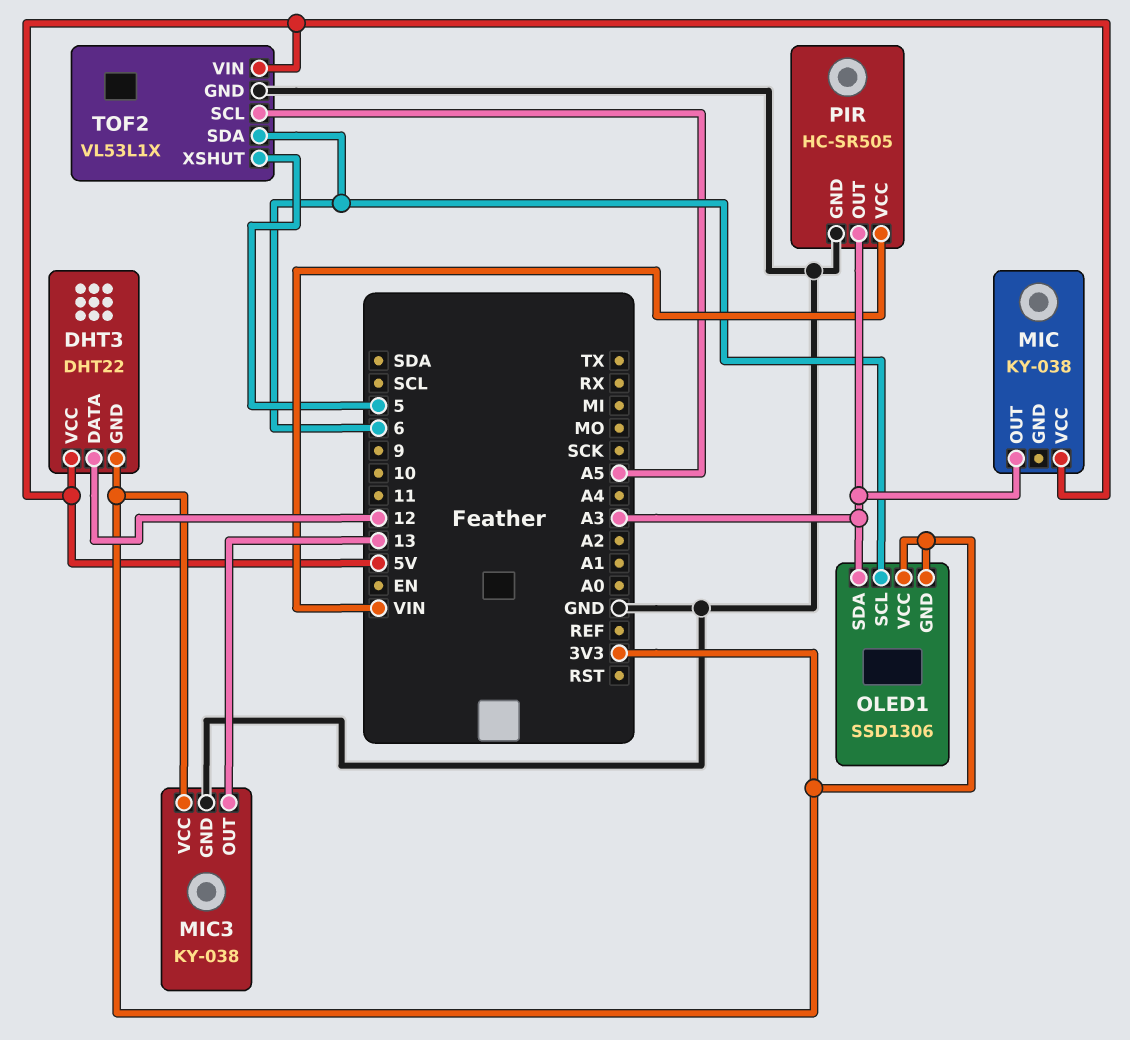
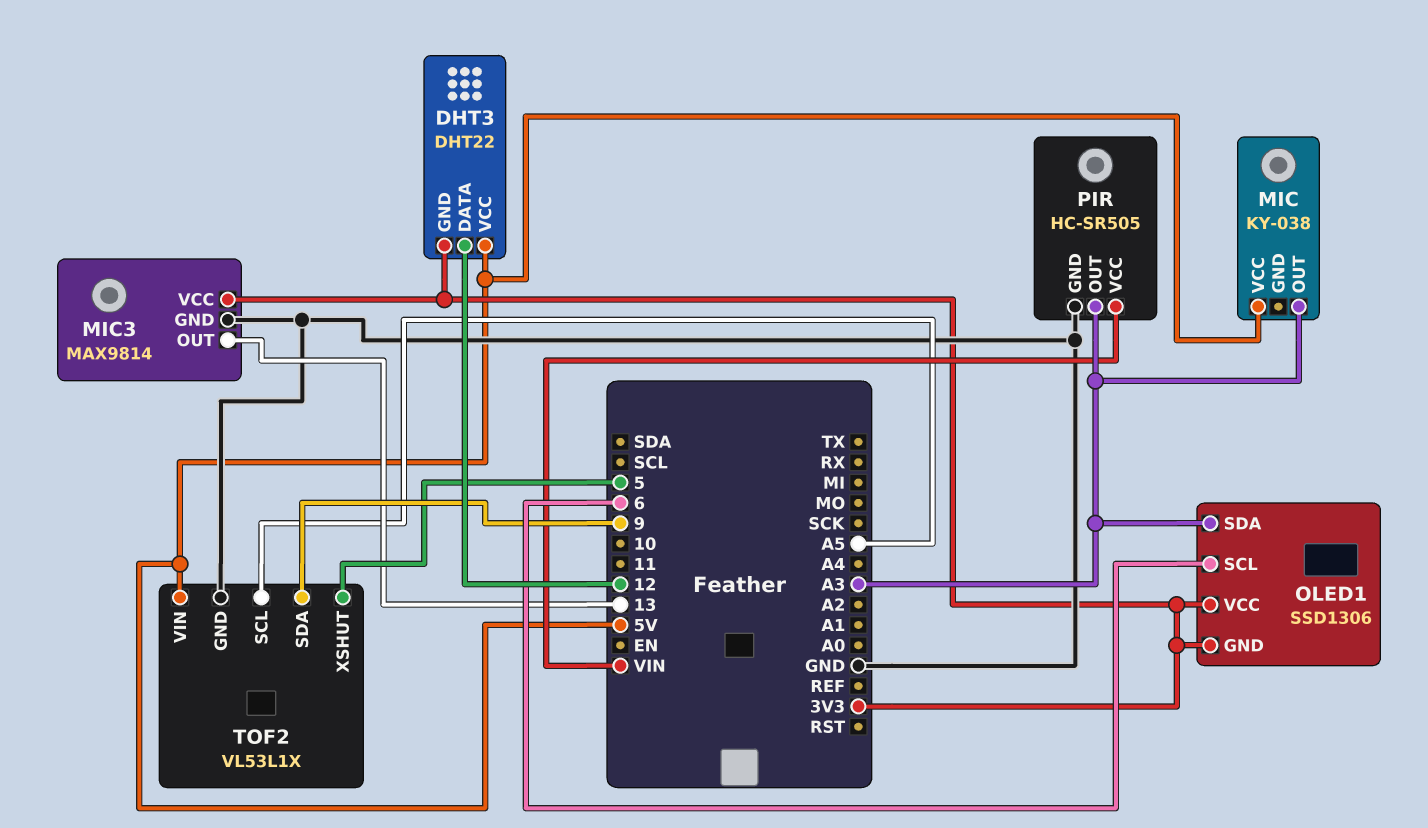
MIC3: KY-038 -> MAX9814
TOF2 pin SDA: 6 -> 9

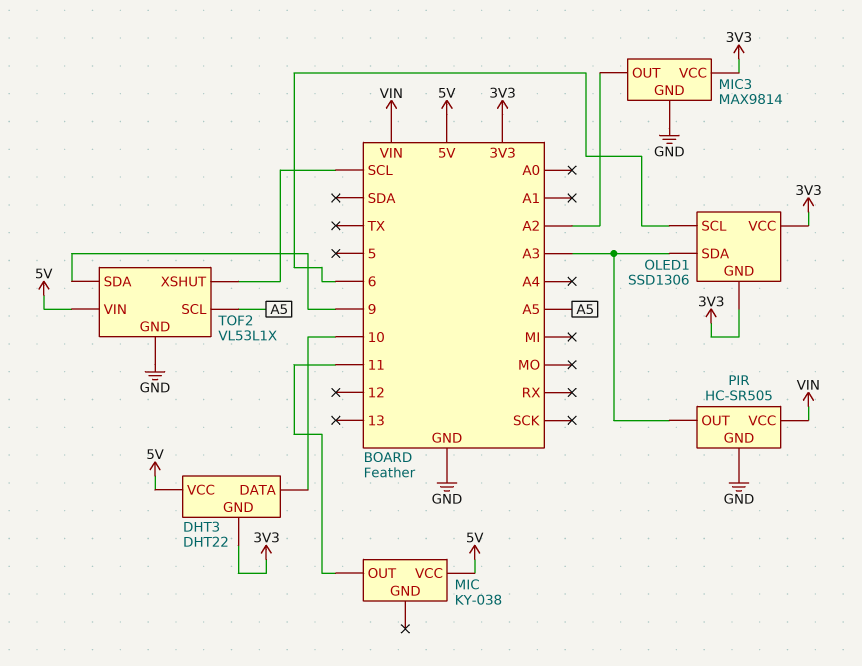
DHT3 pin DATA: 12 -> 10
MIC pin OUT: A3 -> 11
MIC3 pin OUT: 13 -> A2
TOF2 pin XSHUT: 5 -> SCL

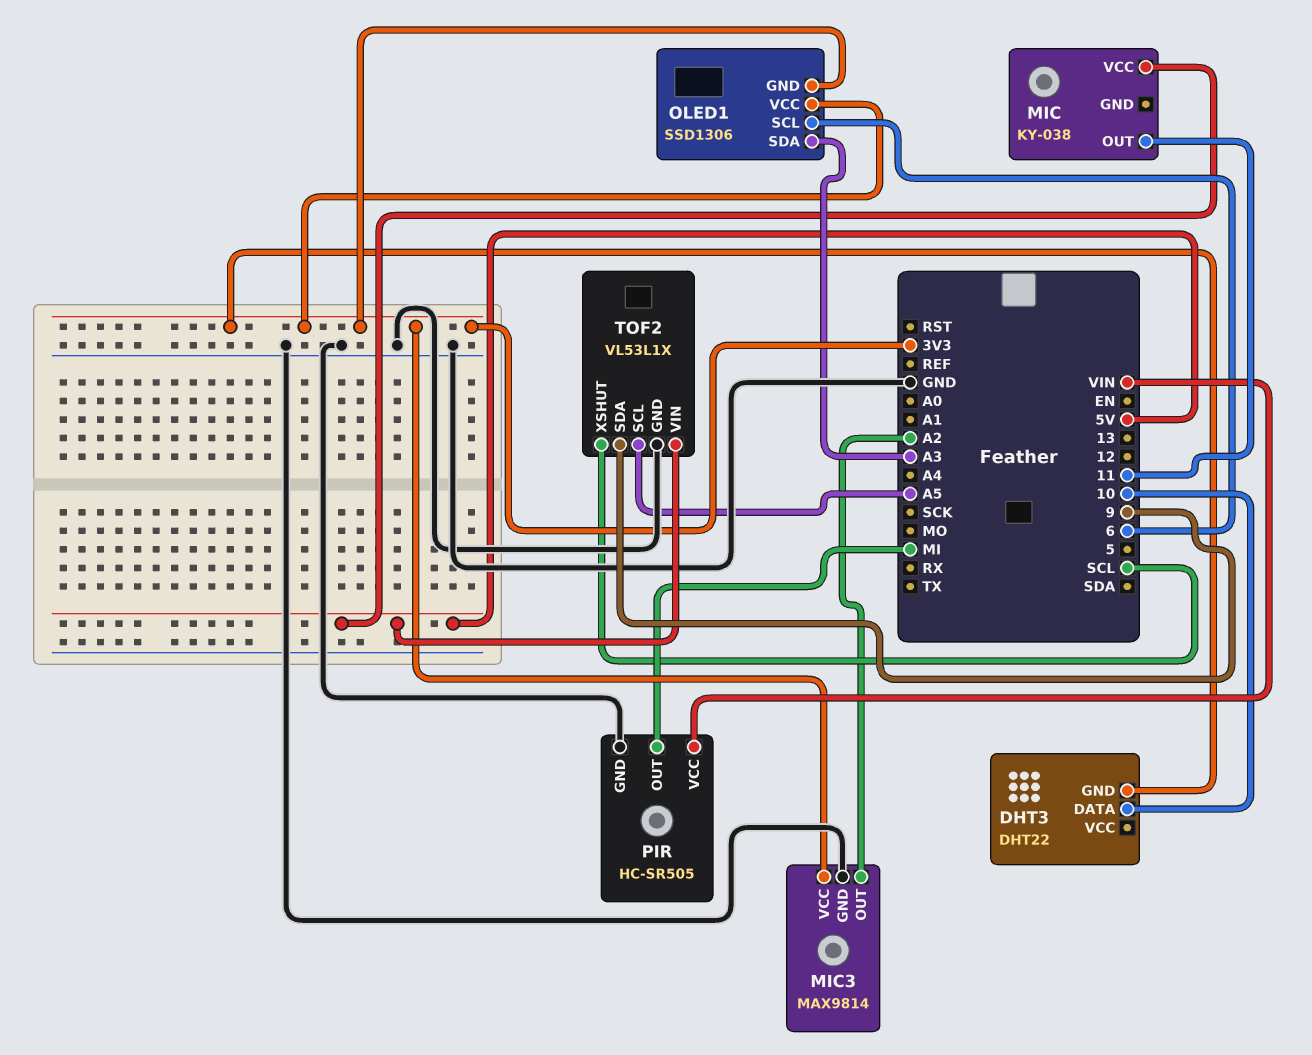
DHT3 pin VCC: 5V -> none
PIR pin OUT: A3 -> MI

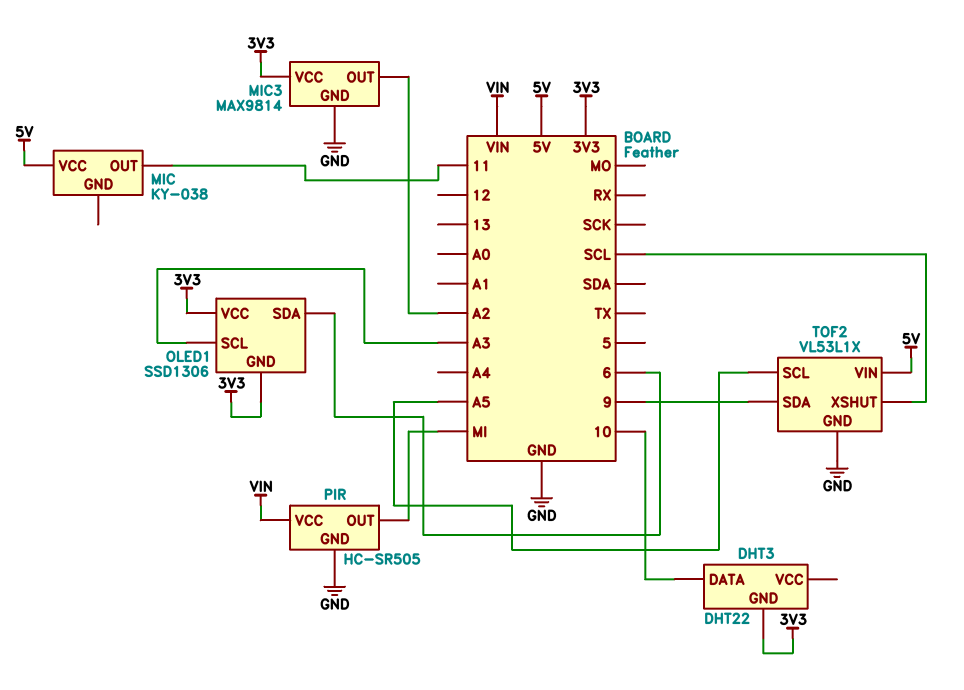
OLED1 pin SCL: 6 -> A3
OLED1 pin SDA: A3 -> 6

